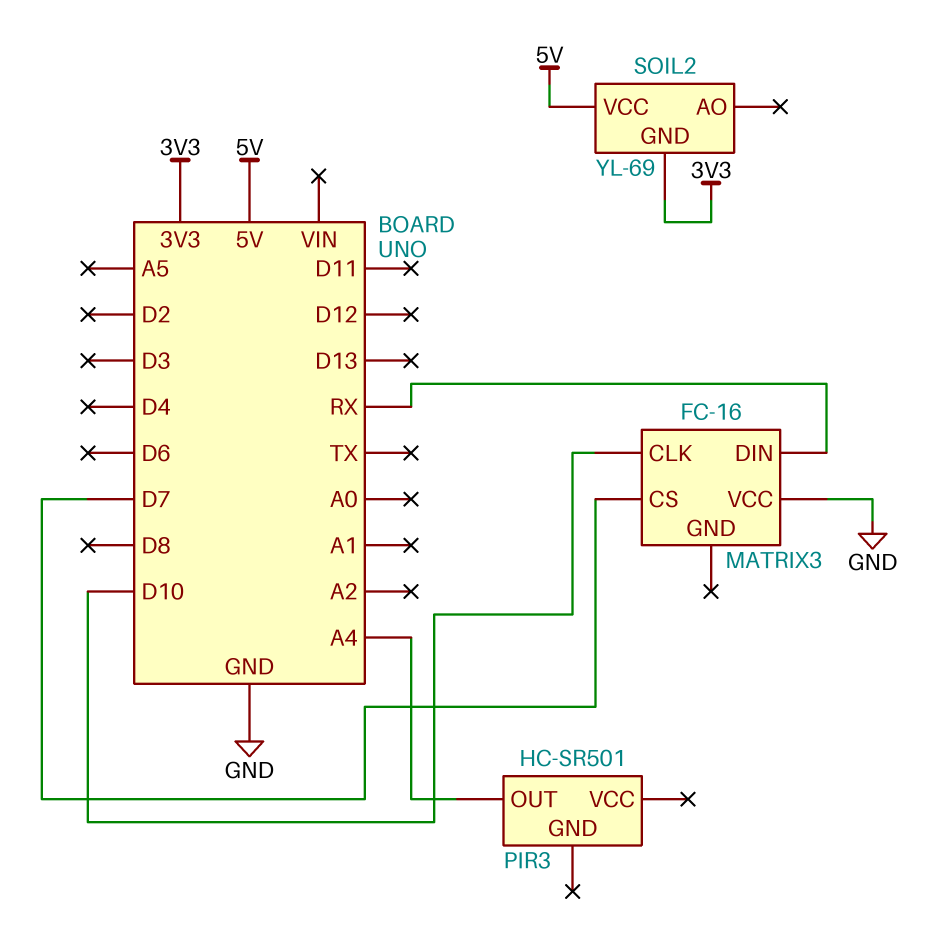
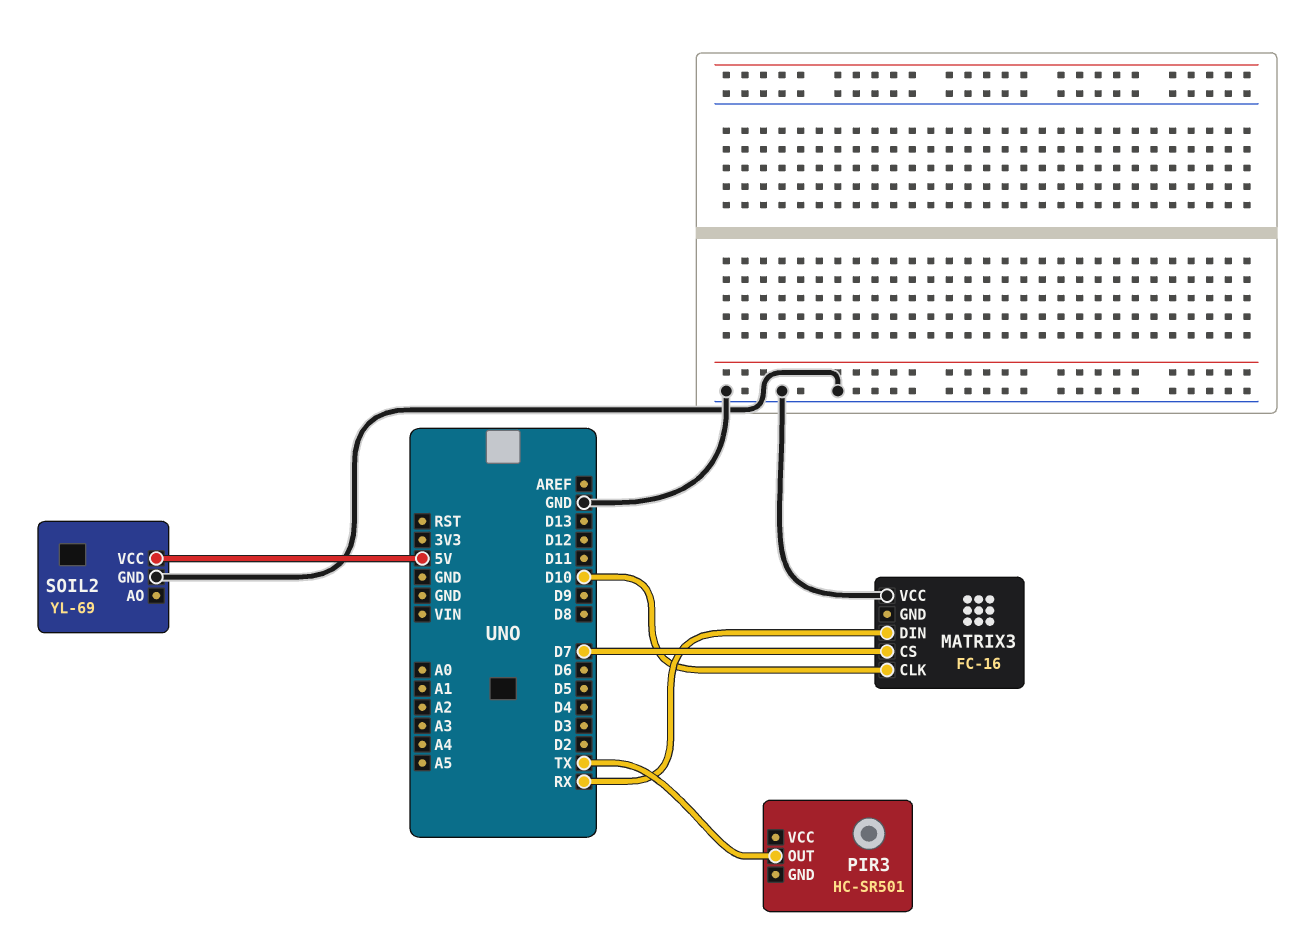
PIR3 pin OUT: A4 -> TX
SOIL2 pin GND: 3V3 -> GND

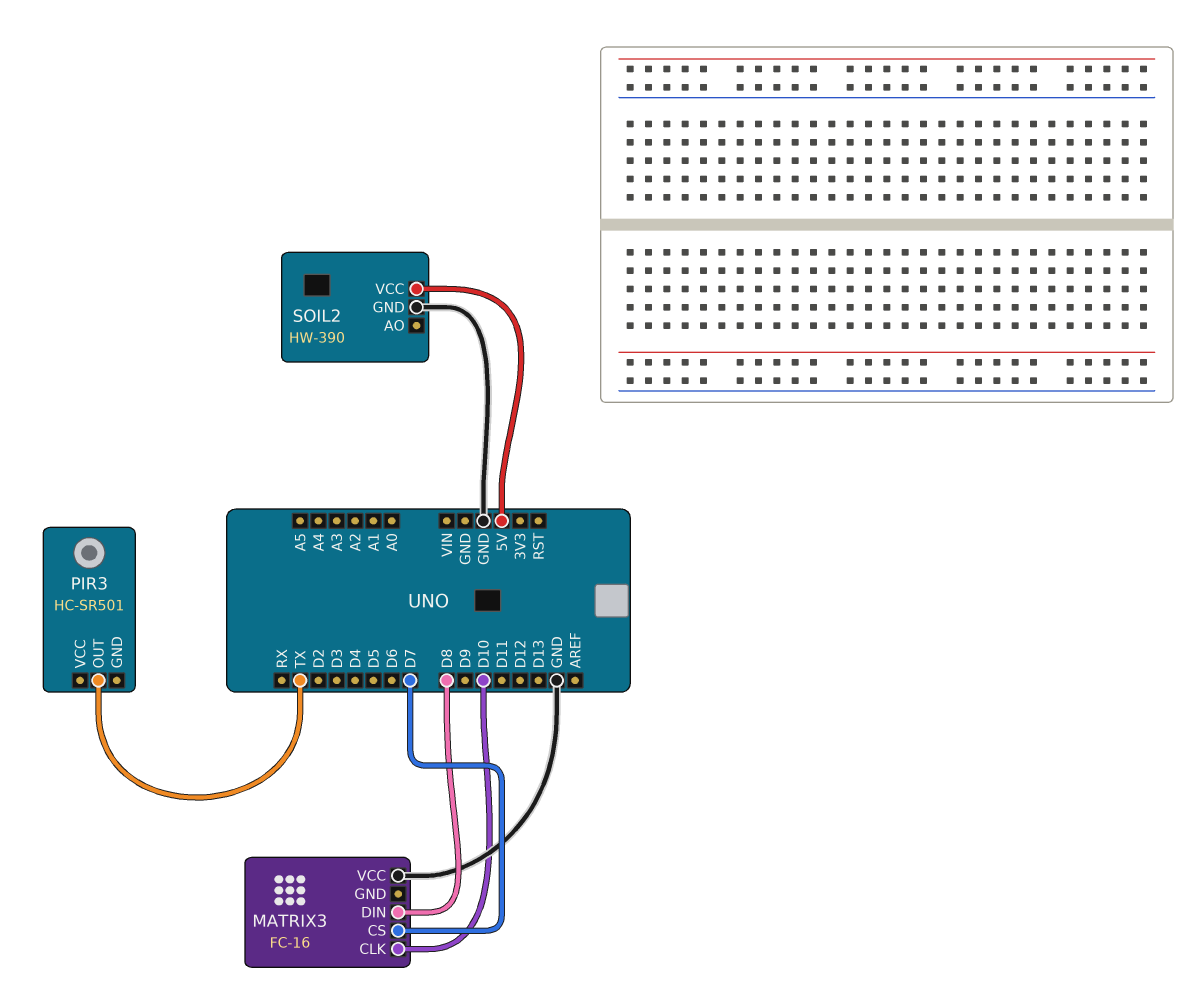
MATRIX3 pin DIN: RX -> D8
SOIL2: YL-69 -> HW-390

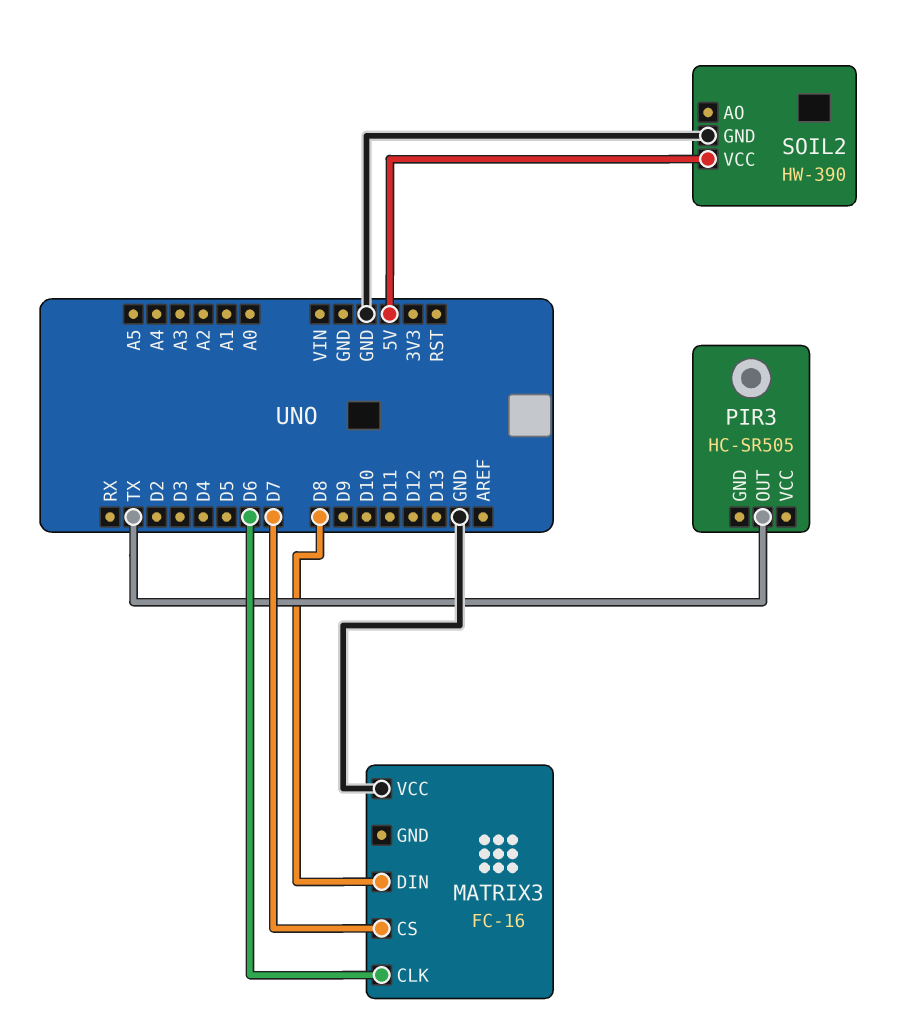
MATRIX3 pin CLK: D10 -> D6
PIR3: HC-SR501 -> HC-SR505

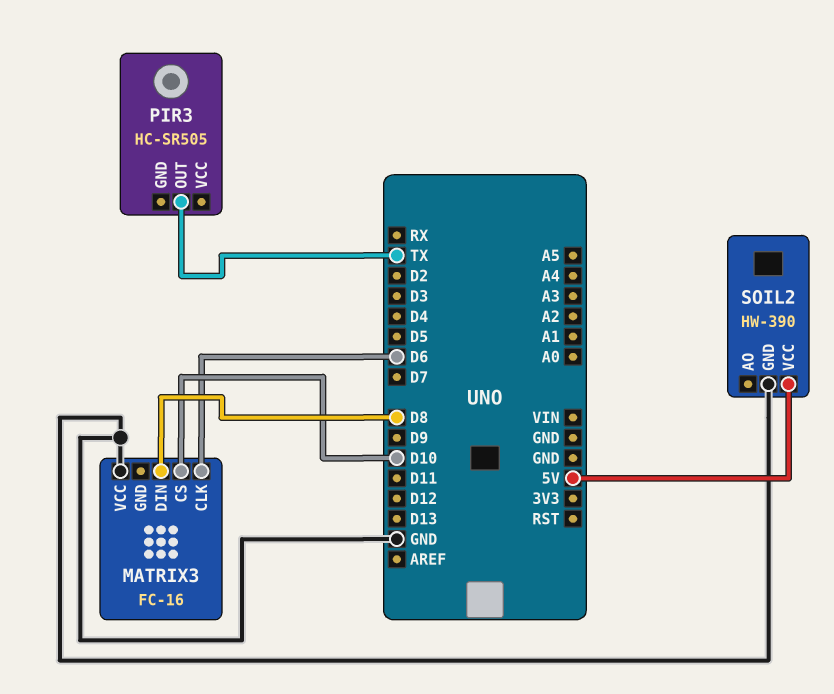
MATRIX3 pin CS: D7 -> D10

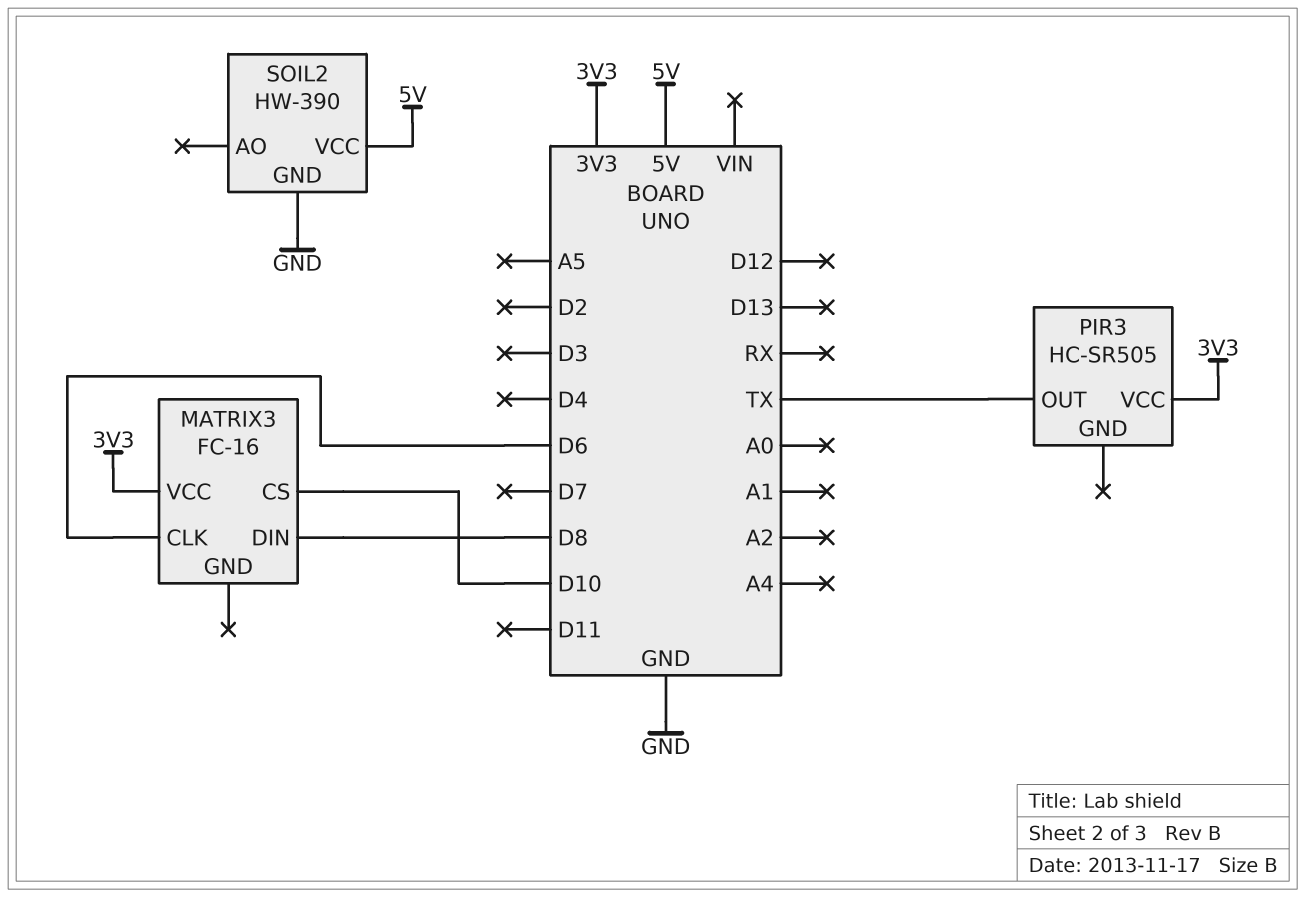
MATRIX3 pin VCC: GND -> 3V3
PIR3 pin VCC: none -> 3V3

